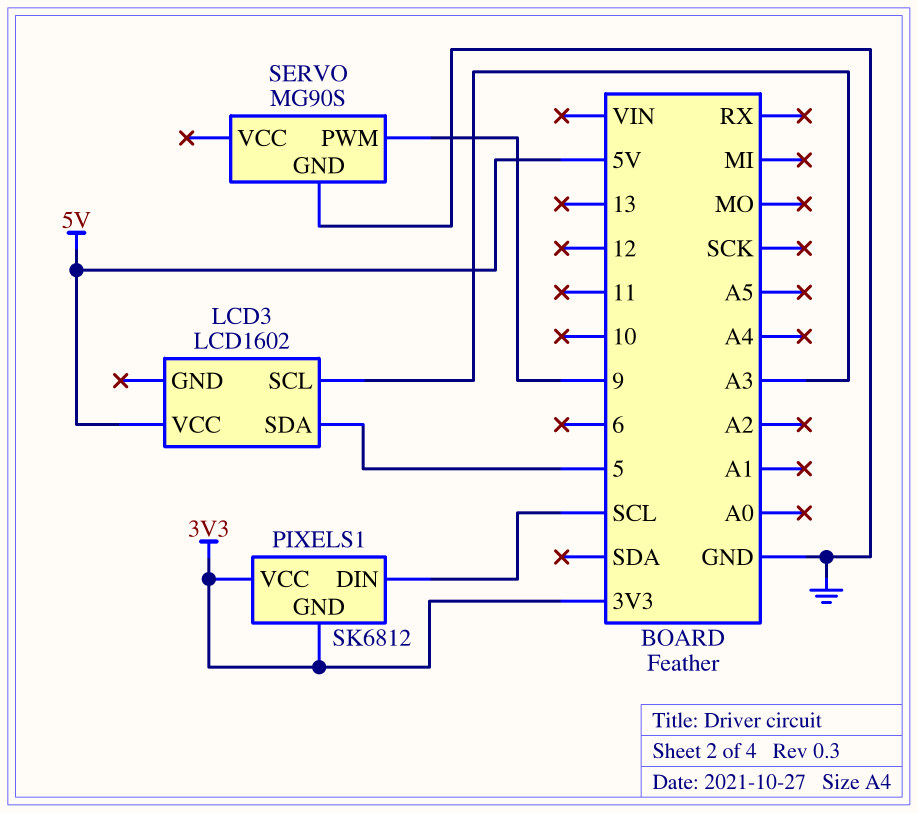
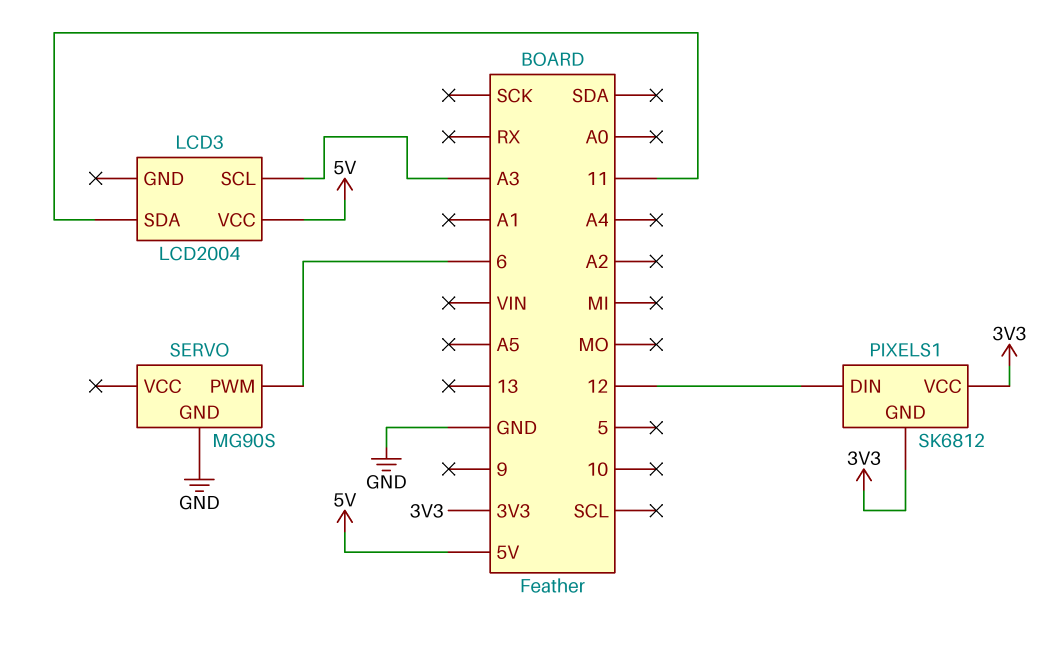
LCD3: LCD1602 -> LCD2004
LCD3 pin SDA: 5 -> 11
PIXELS1 pin DIN: SCL -> 12
SERVO pin PWM: 9 -> 6

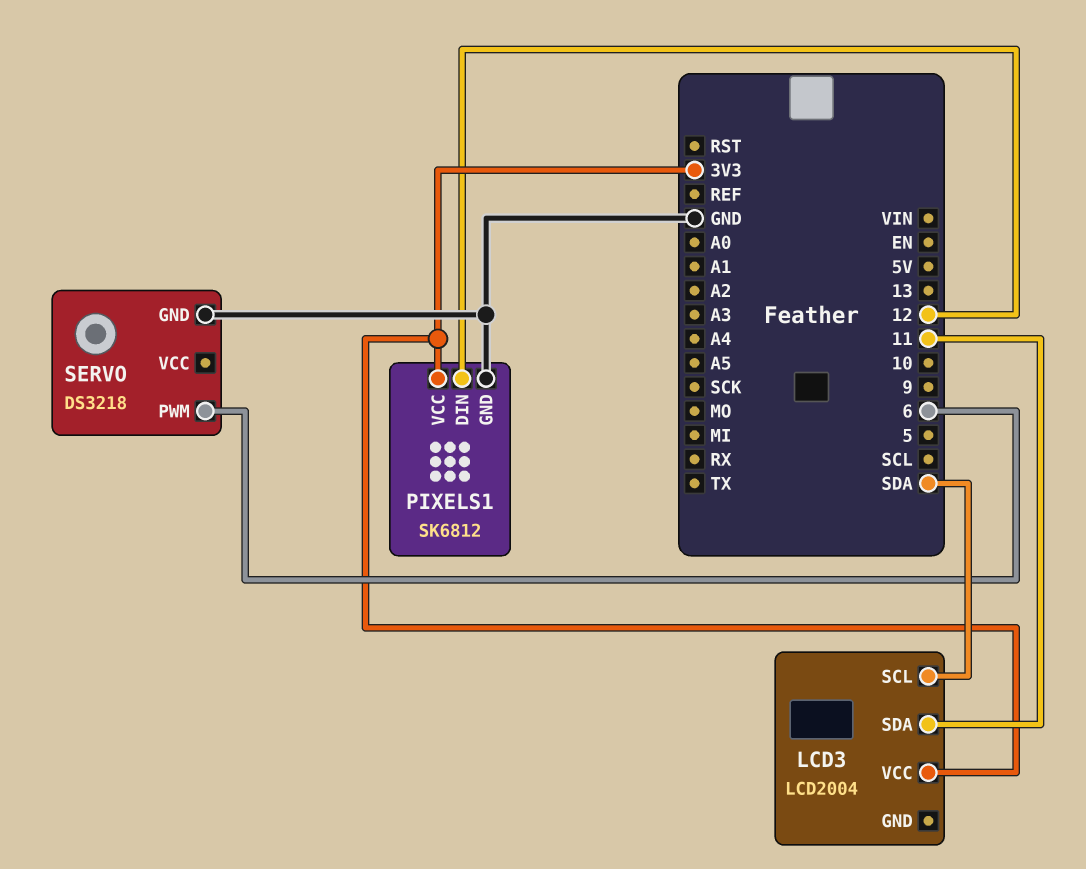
LCD3 pin SCL: A3 -> SDA
LCD3 pin VCC: 5V -> 3V3
PIXELS1 pin GND: 3V3 -> GND
SERVO: MG90S -> DS3218

